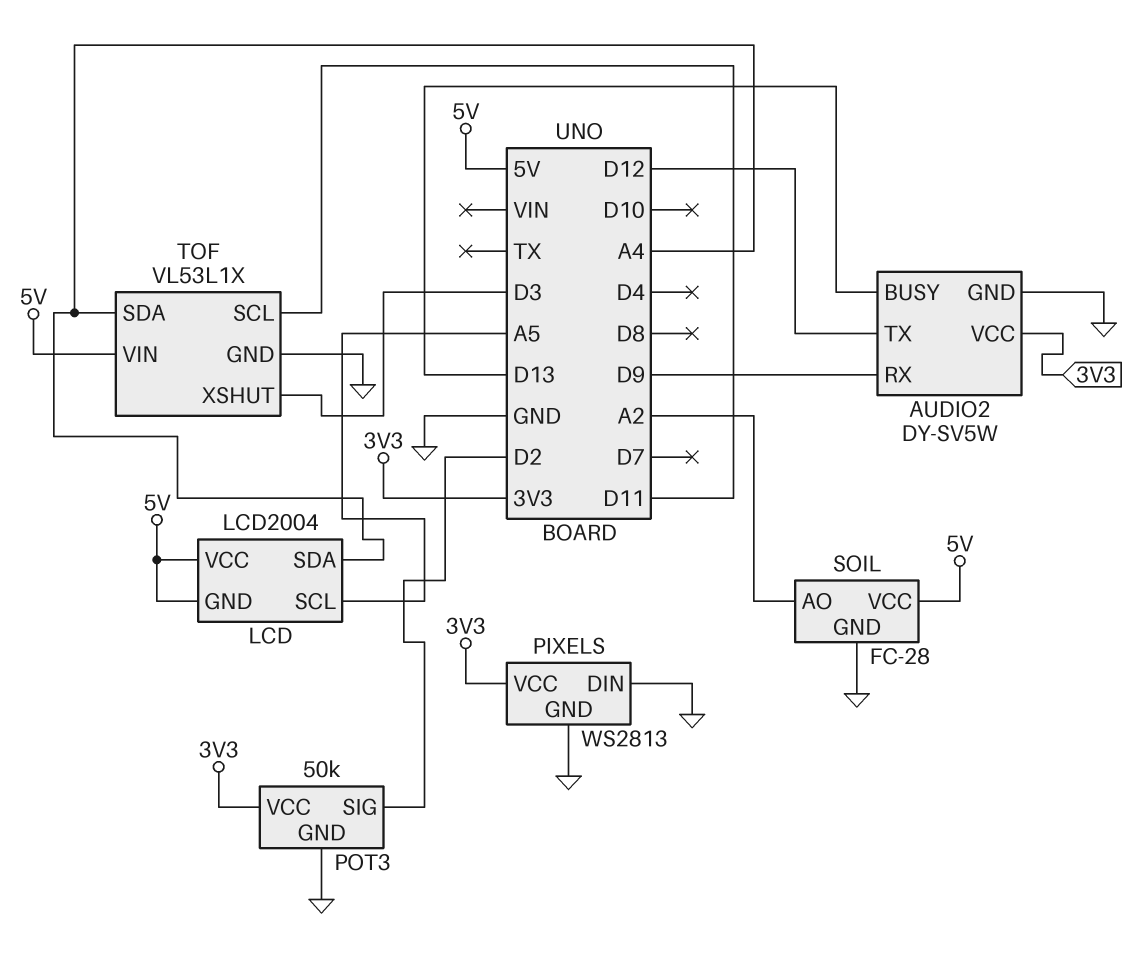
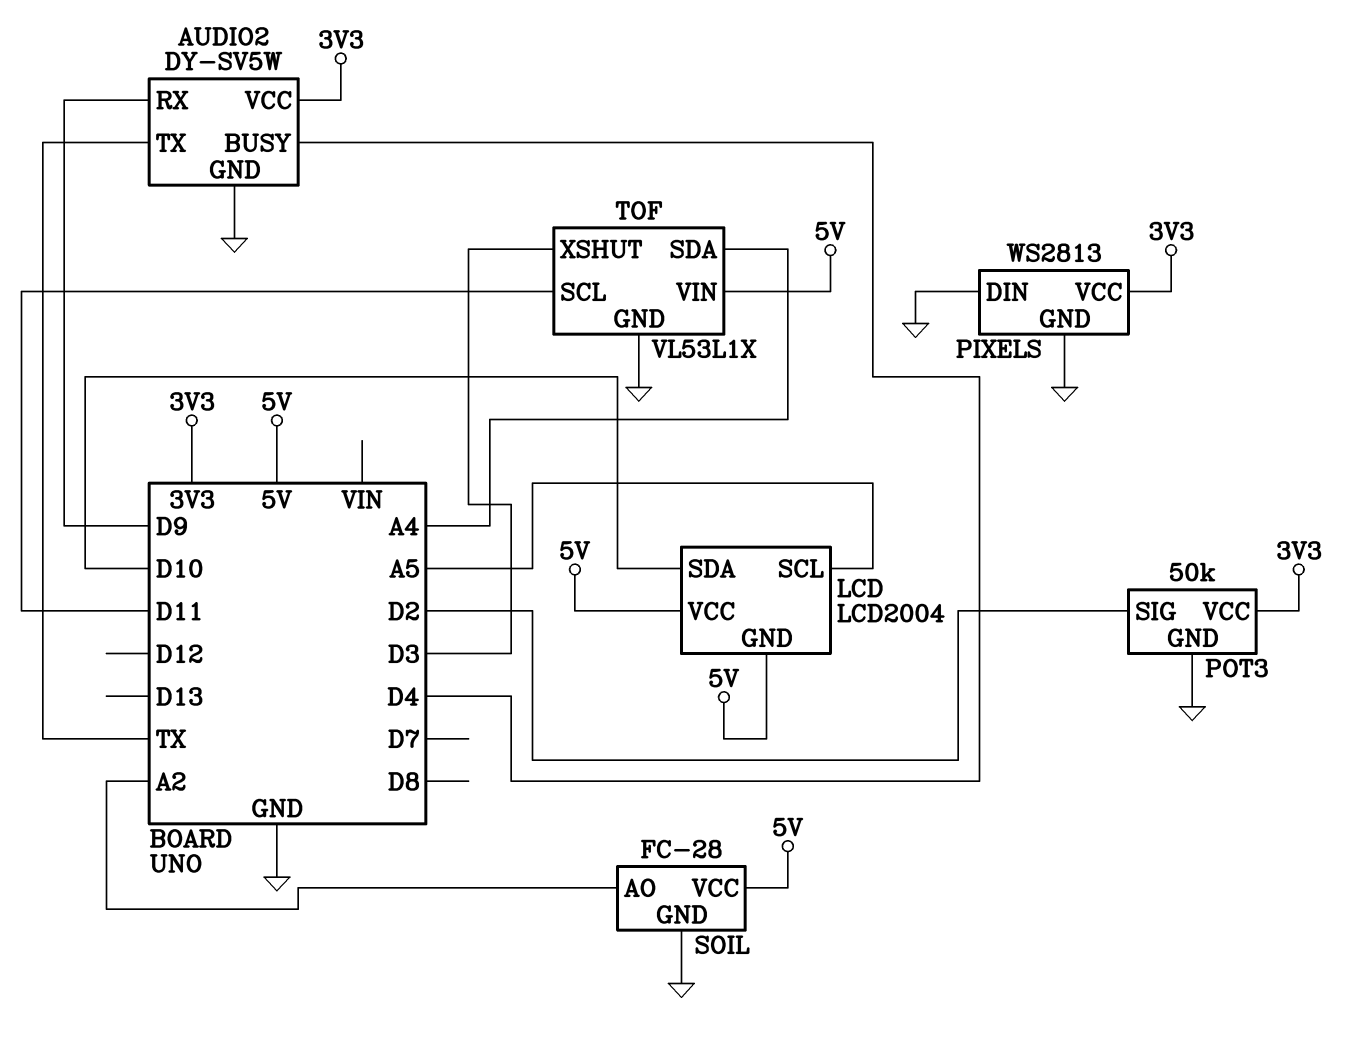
AUDIO2 pin BUSY: D13 -> D4
AUDIO2 pin TX: D12 -> TX
LCD pin SDA: A4 -> D10

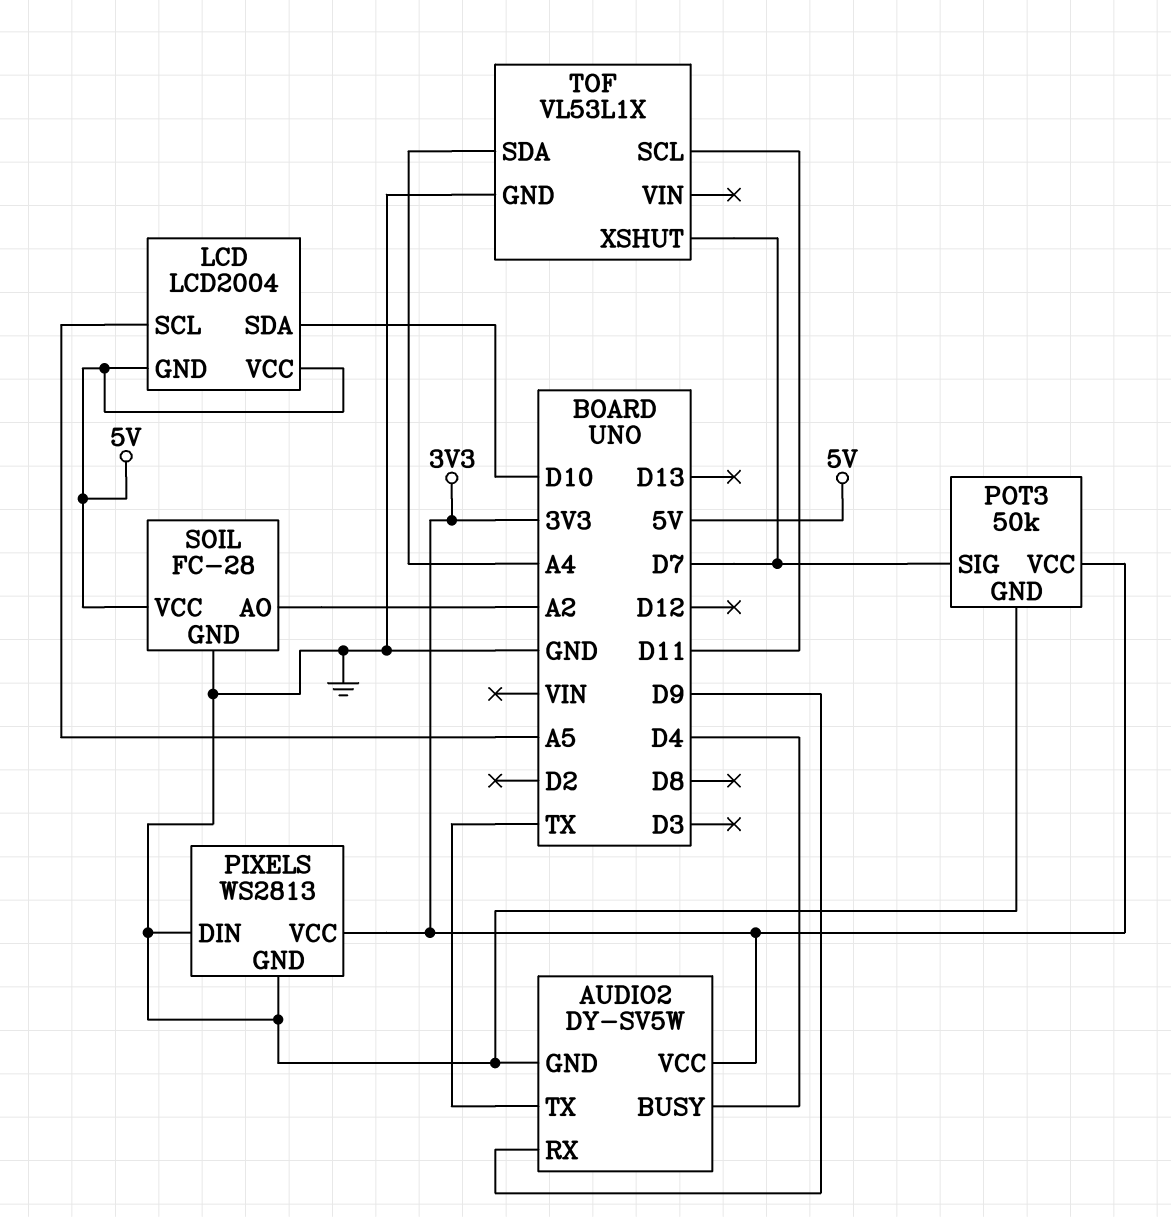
POT3 pin SIG: D2 -> D7
TOF pin VIN: 5V -> none
TOF pin XSHUT: D3 -> D7

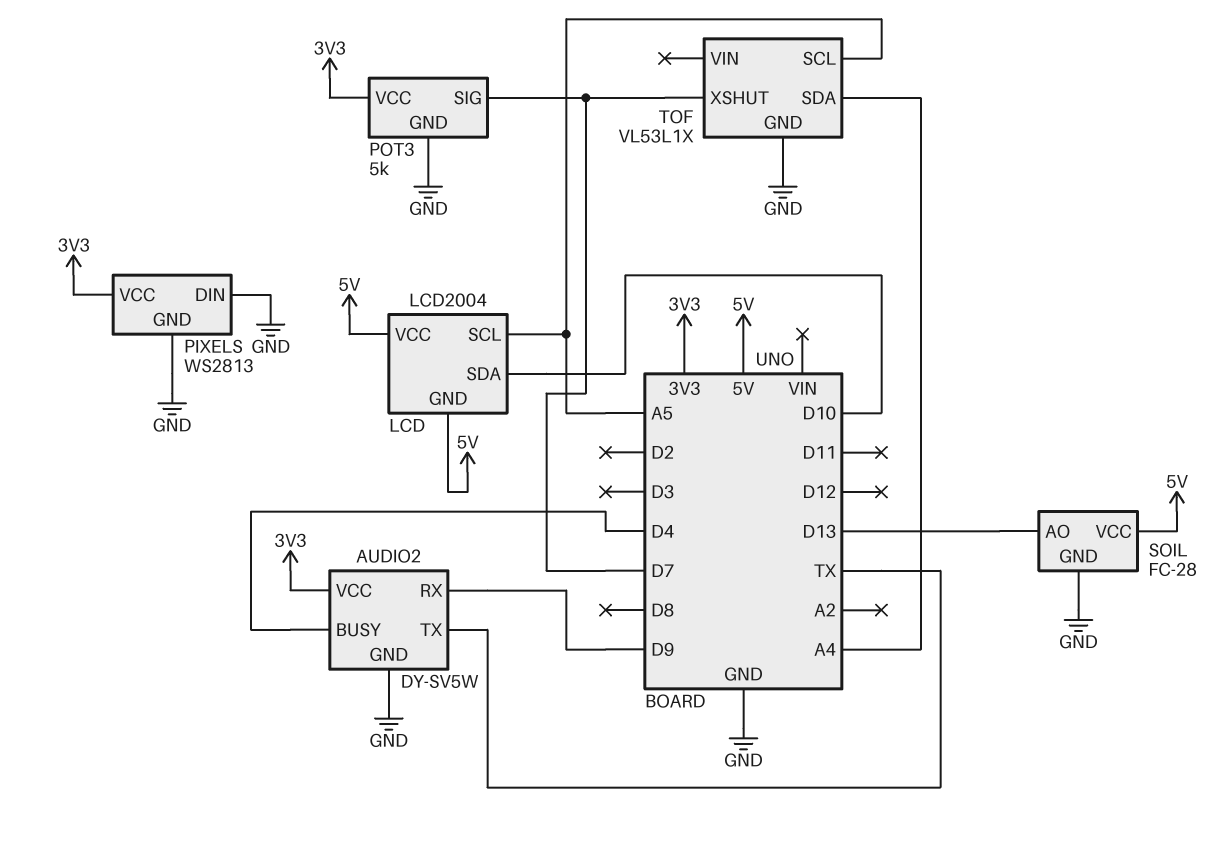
POT3: 50k -> 5k
SOIL pin AO: A2 -> D13
TOF pin SCL: D11 -> A5

